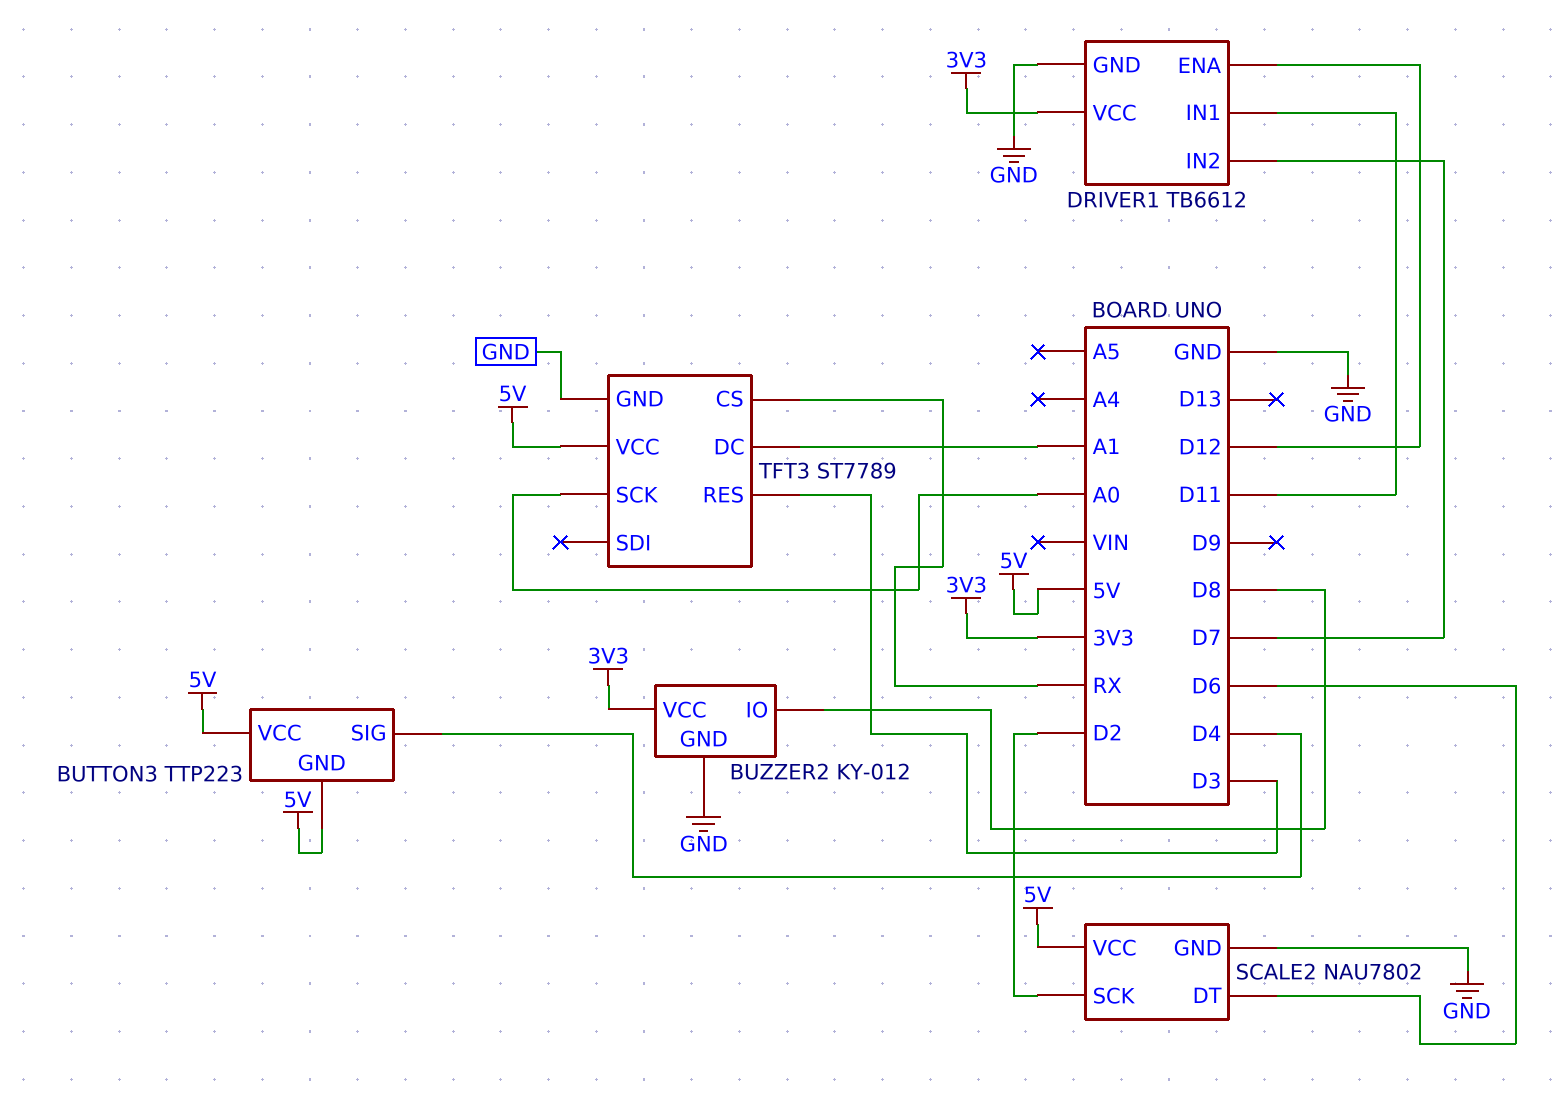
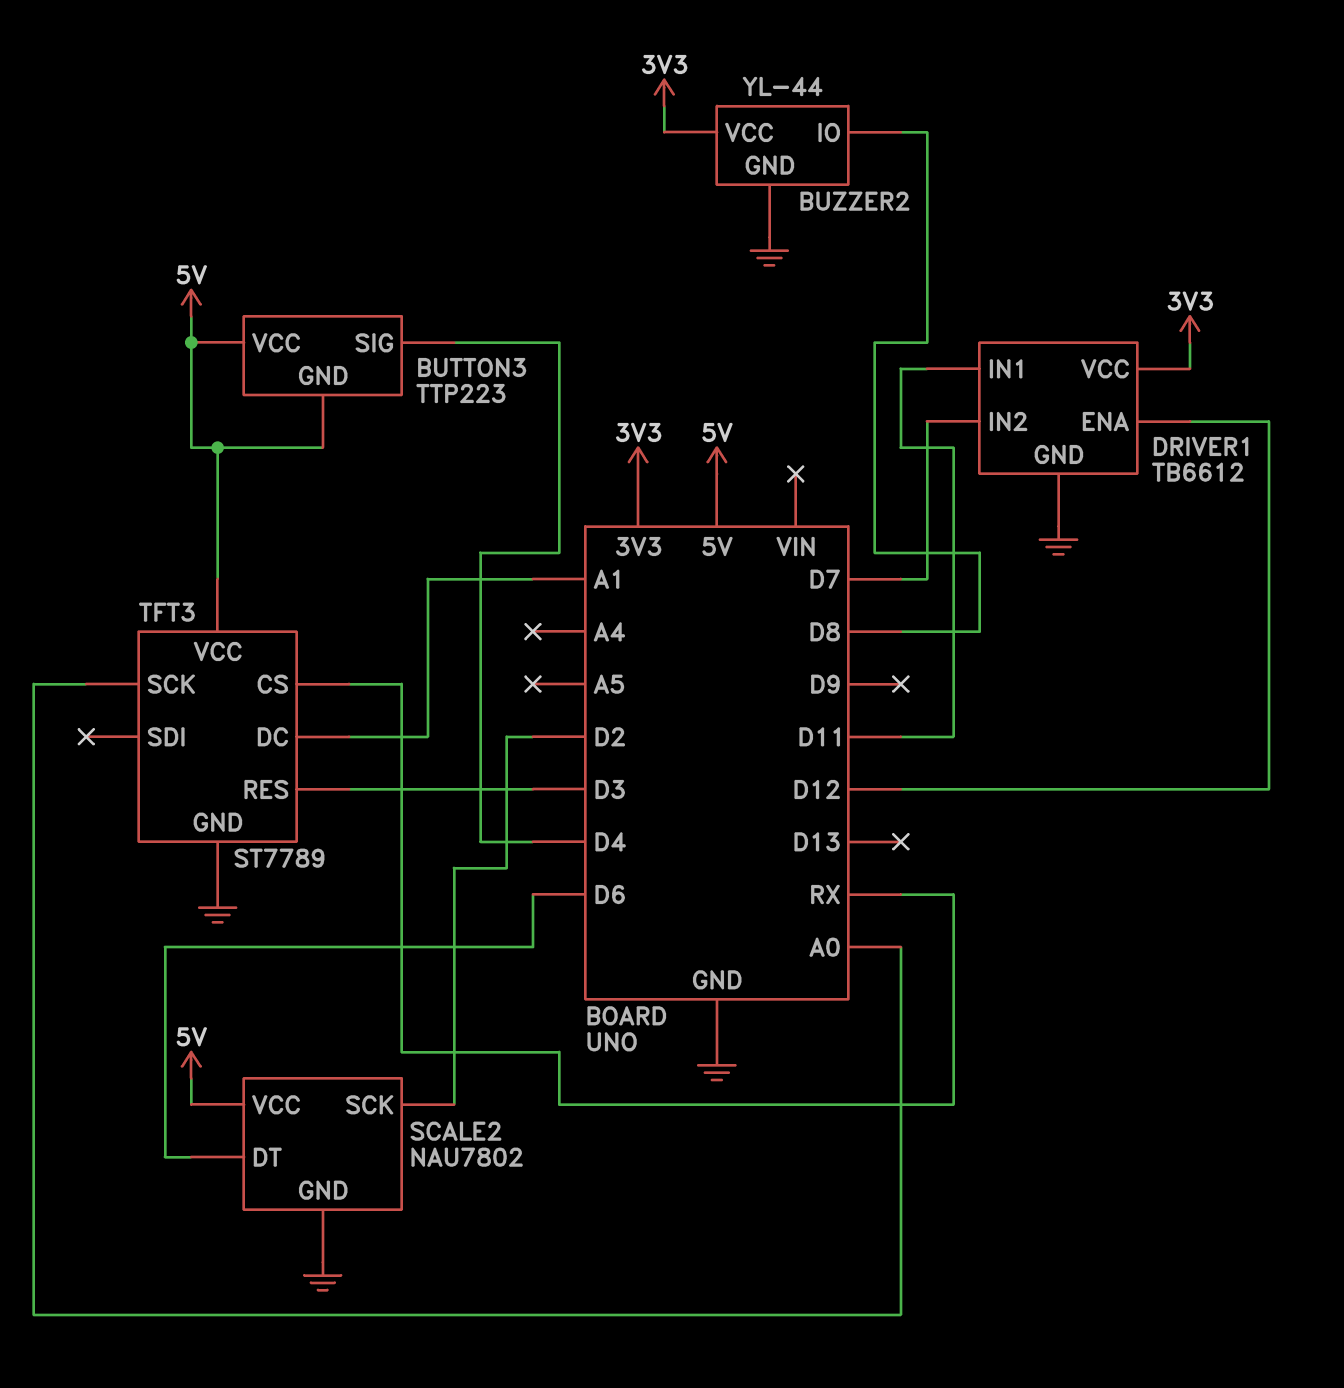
BUZZER2: KY-012 -> YL-44

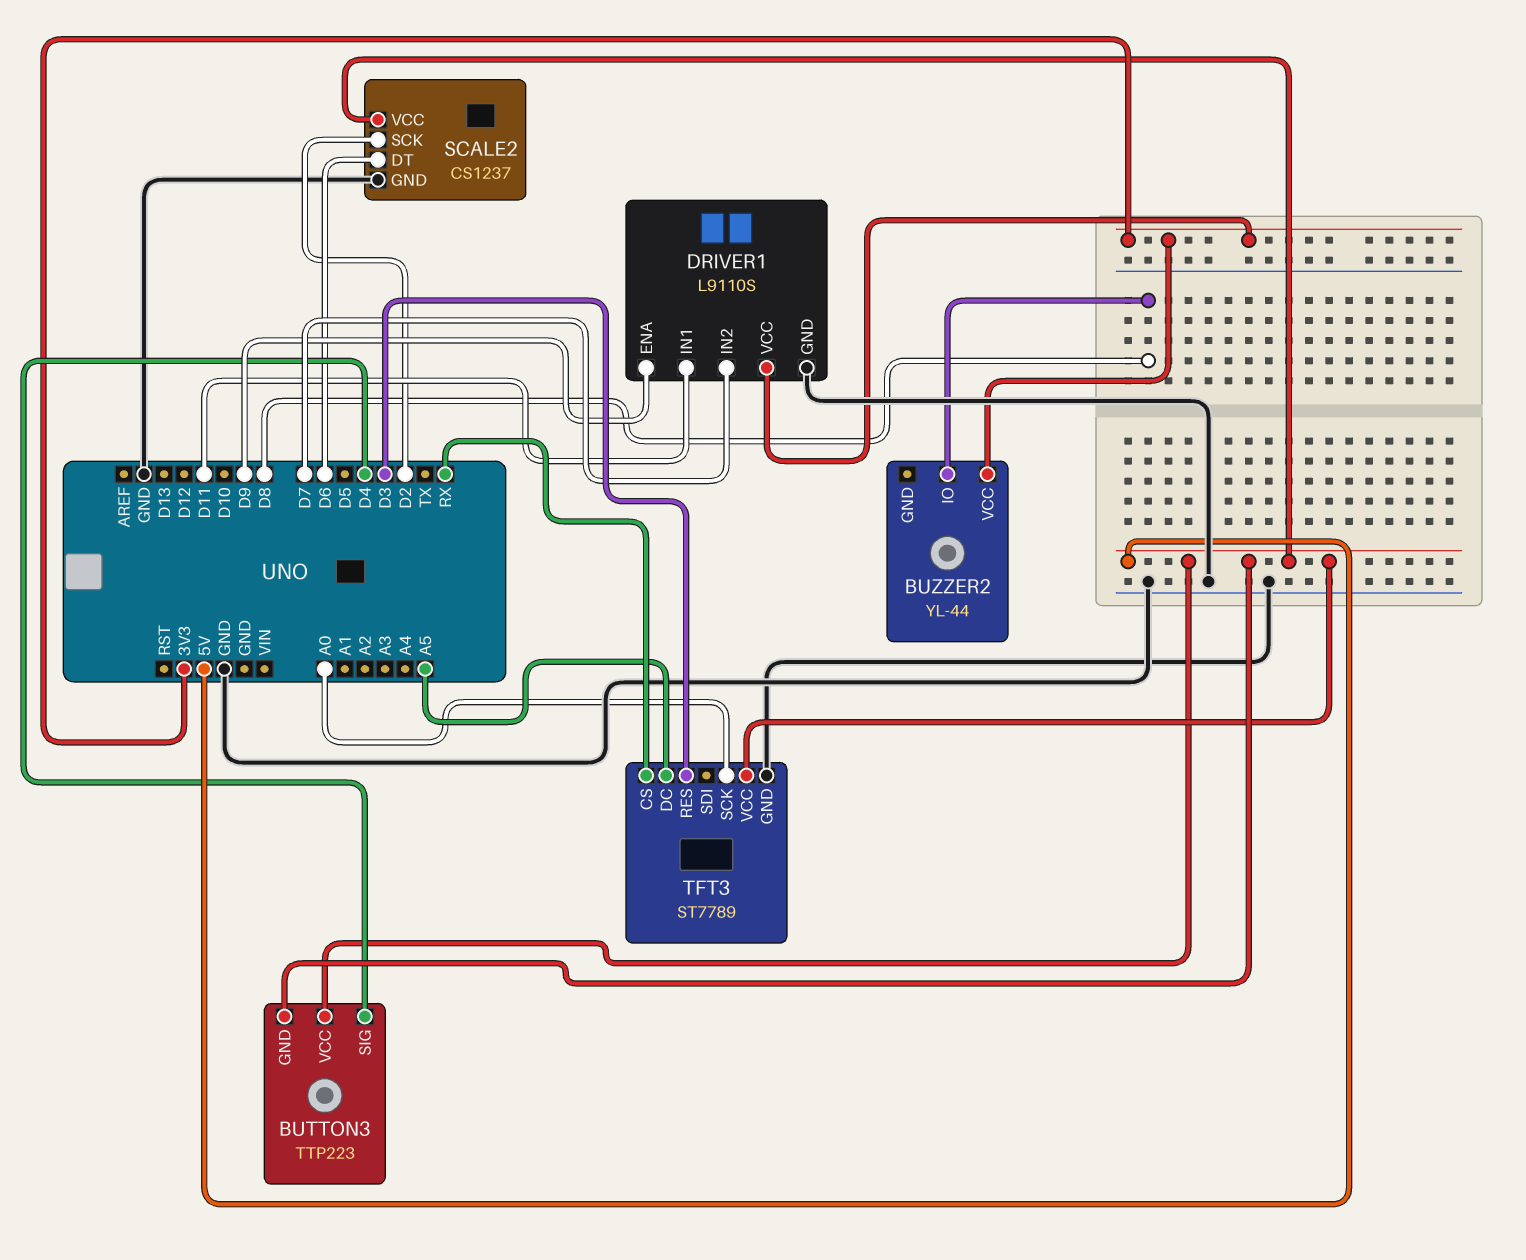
BUZZER2 pin GND: GND -> none
DRIVER1: TB6612 -> L9110S
DRIVER1 pin ENA: D12 -> D9
SCALE2: NAU7802 -> CS1237
TFT3 pin DC: A1 -> A5

